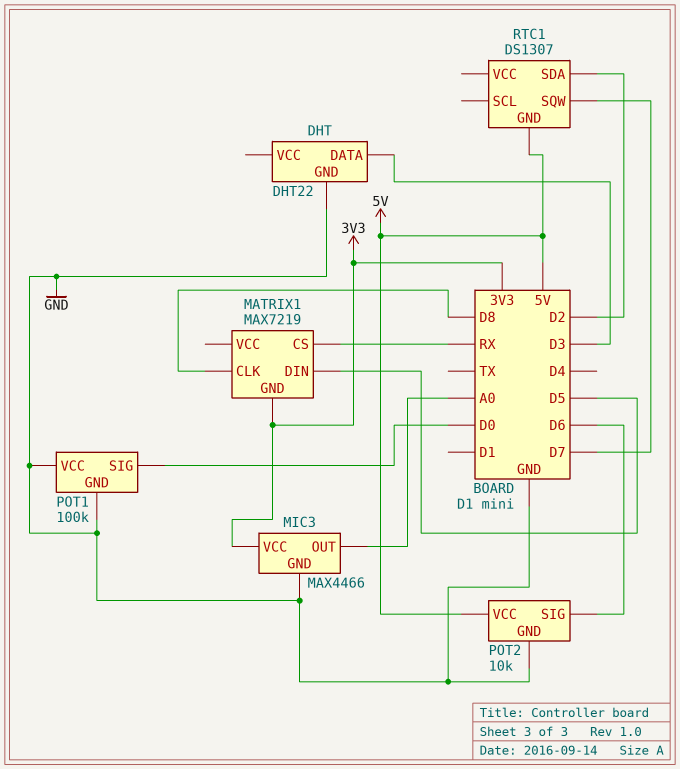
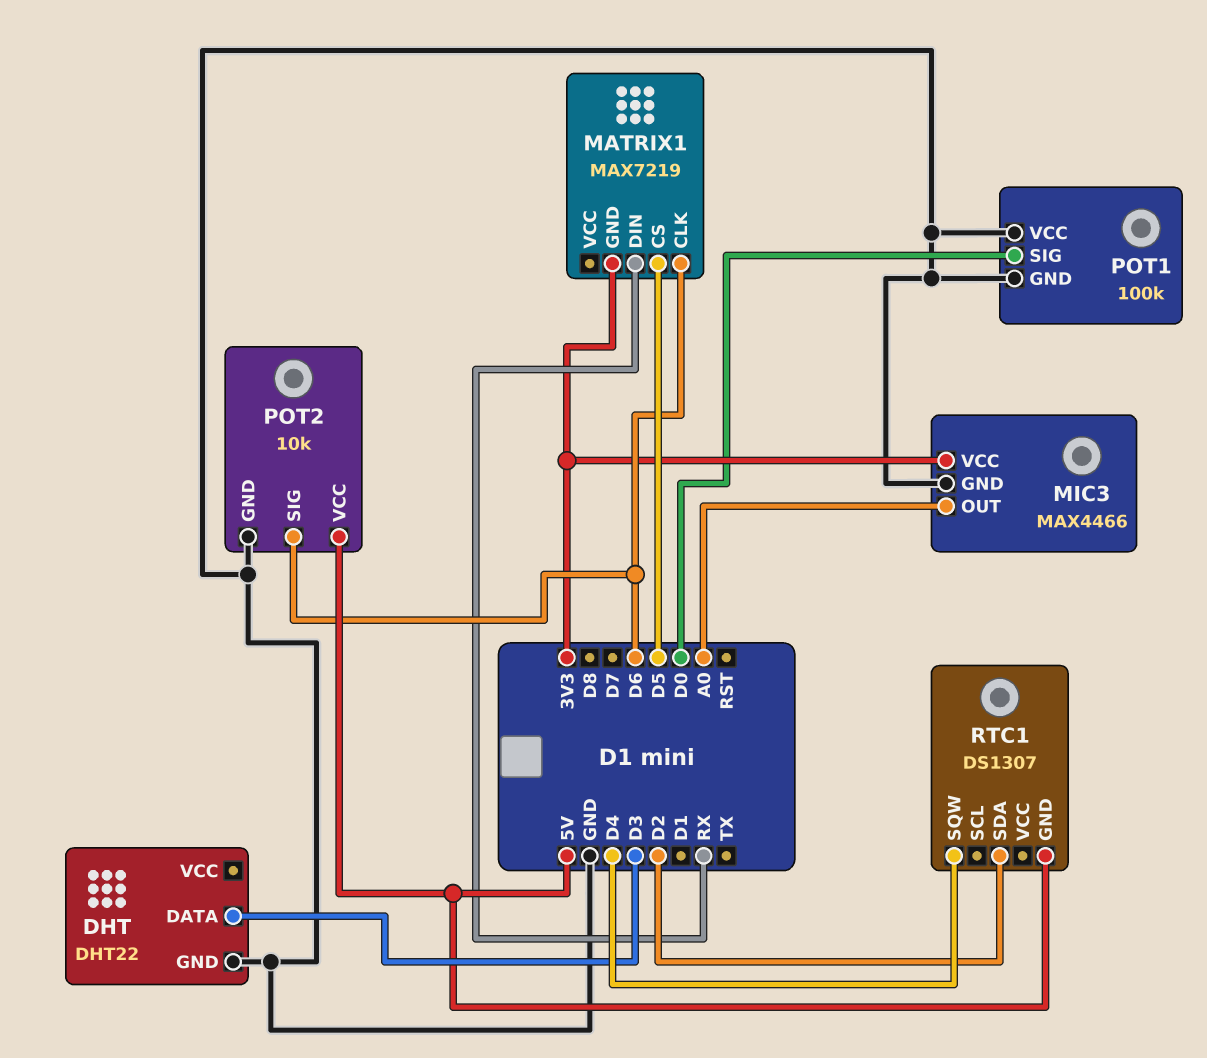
MATRIX1 pin CLK: D8 -> D6
MATRIX1 pin CS: RX -> D5
MATRIX1 pin DIN: D5 -> RX
RTC1 pin SQW: D7 -> D4

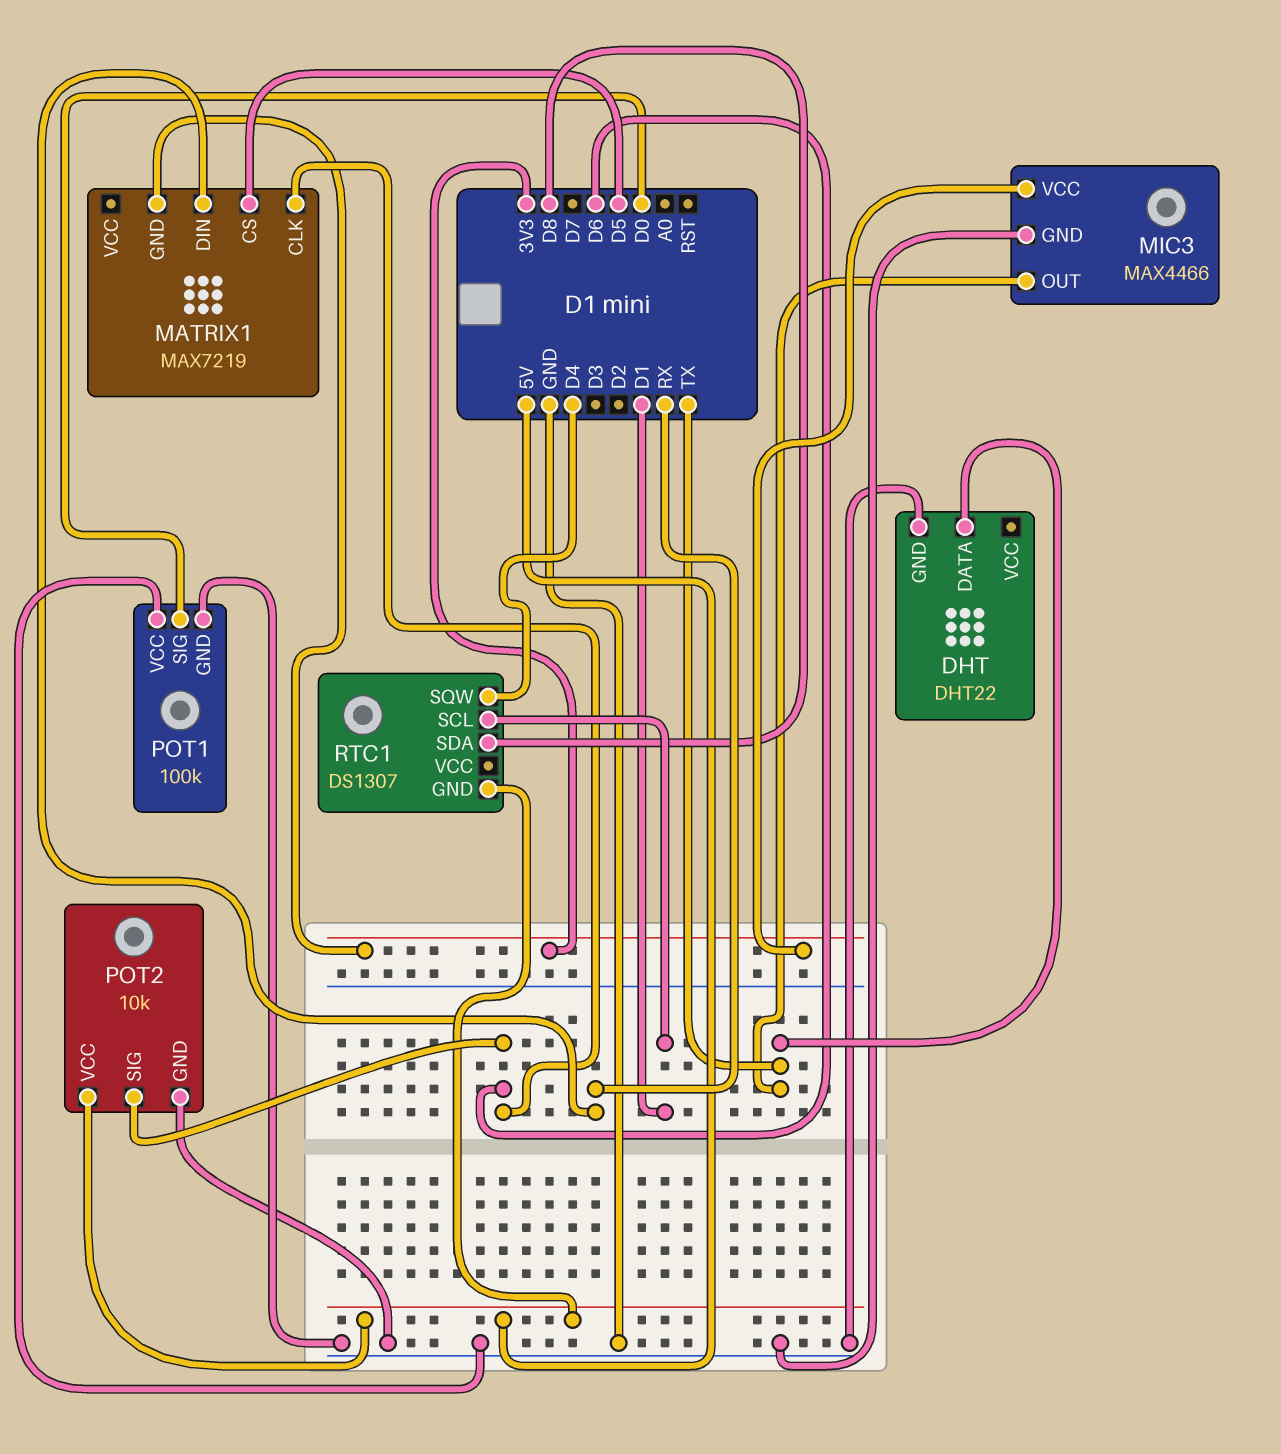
DHT pin DATA: D3 -> TX
MIC3 pin OUT: A0 -> TX
RTC1 pin SCL: none -> D1
RTC1 pin SDA: D2 -> D8

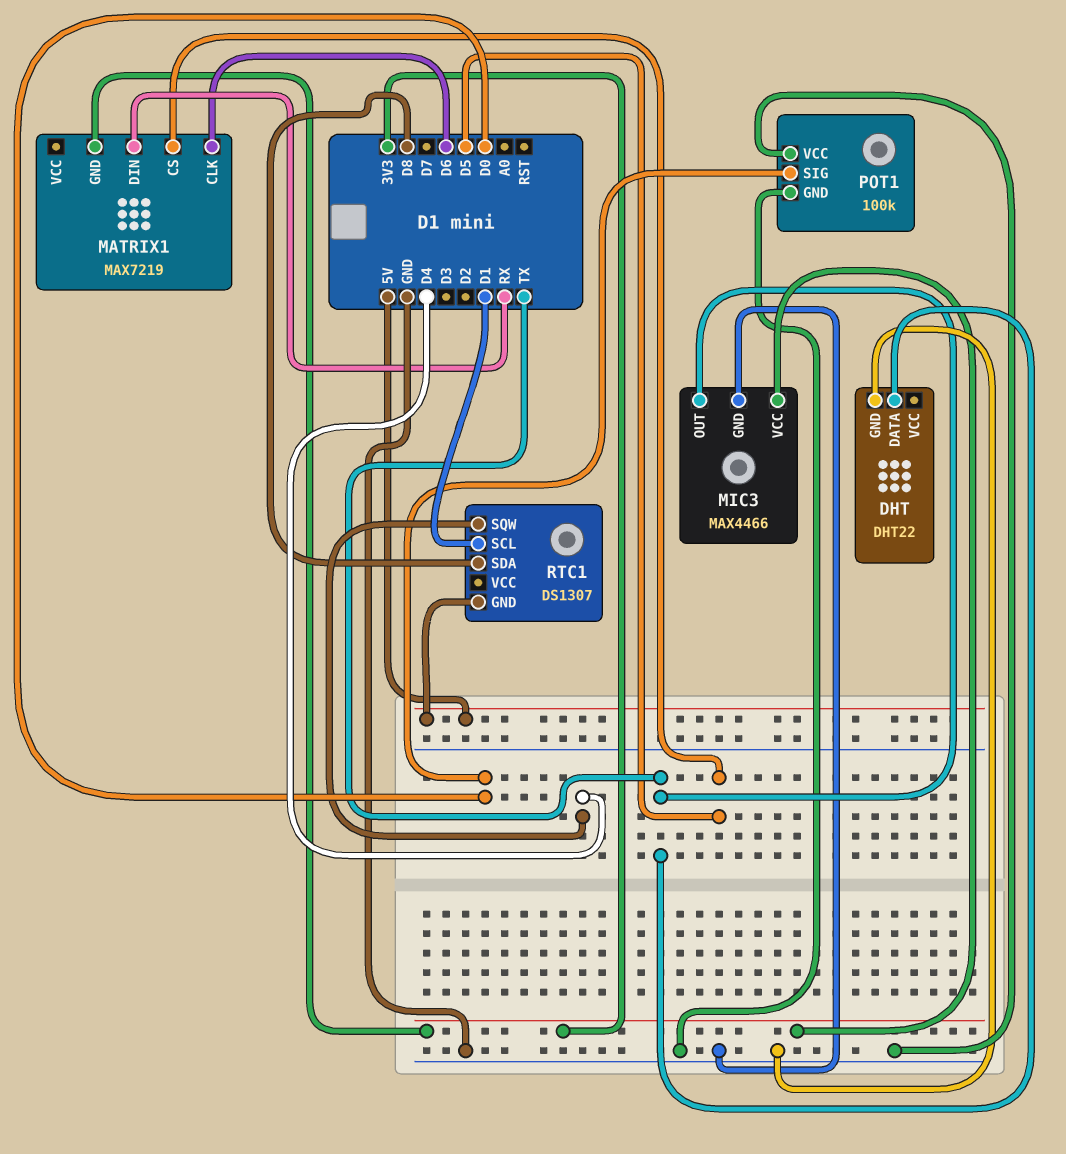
POT2: 10k -> none
POT2 pin GND: GND -> none
POT2 pin SIG: D6 -> none
POT2 pin VCC: 5V -> none

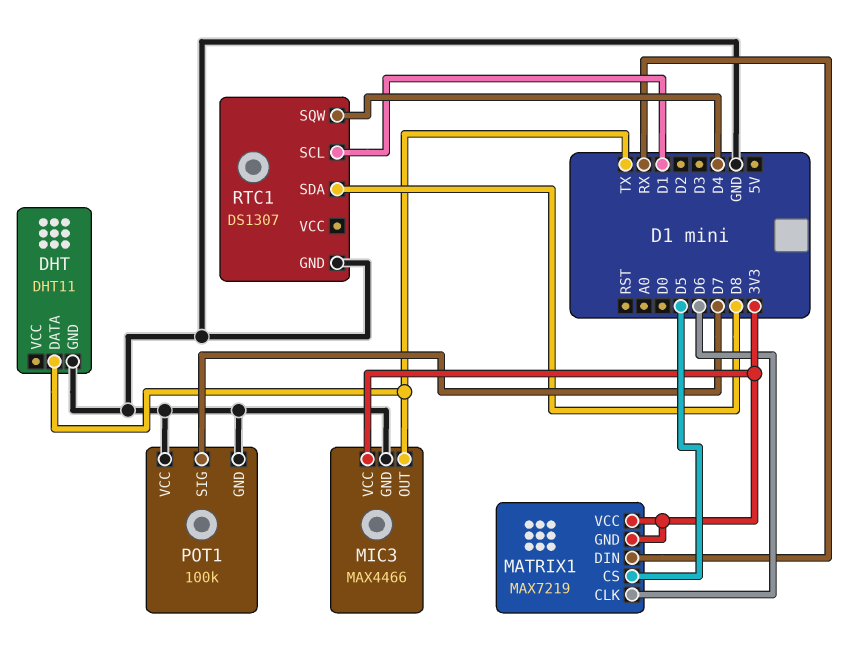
DHT: DHT22 -> DHT11
MATRIX1 pin VCC: none -> 3V3
POT1 pin SIG: D0 -> D7
RTC1 pin GND: 5V -> GND

